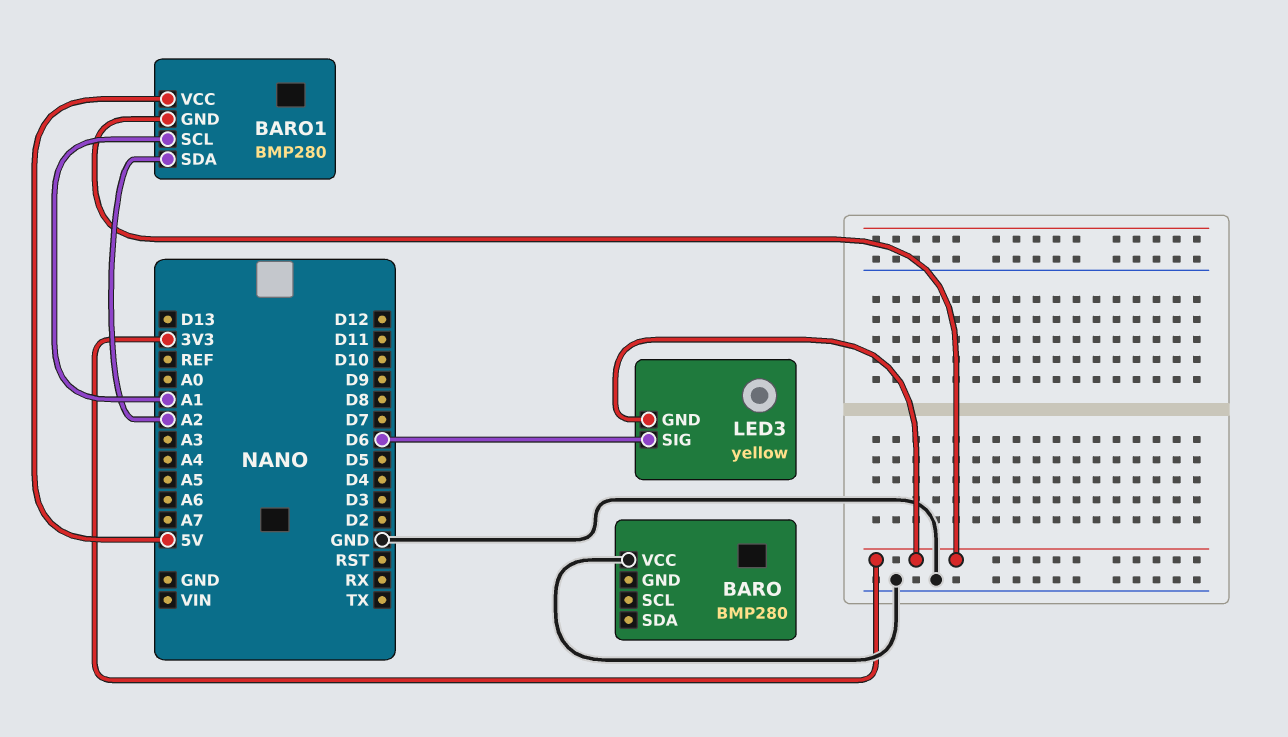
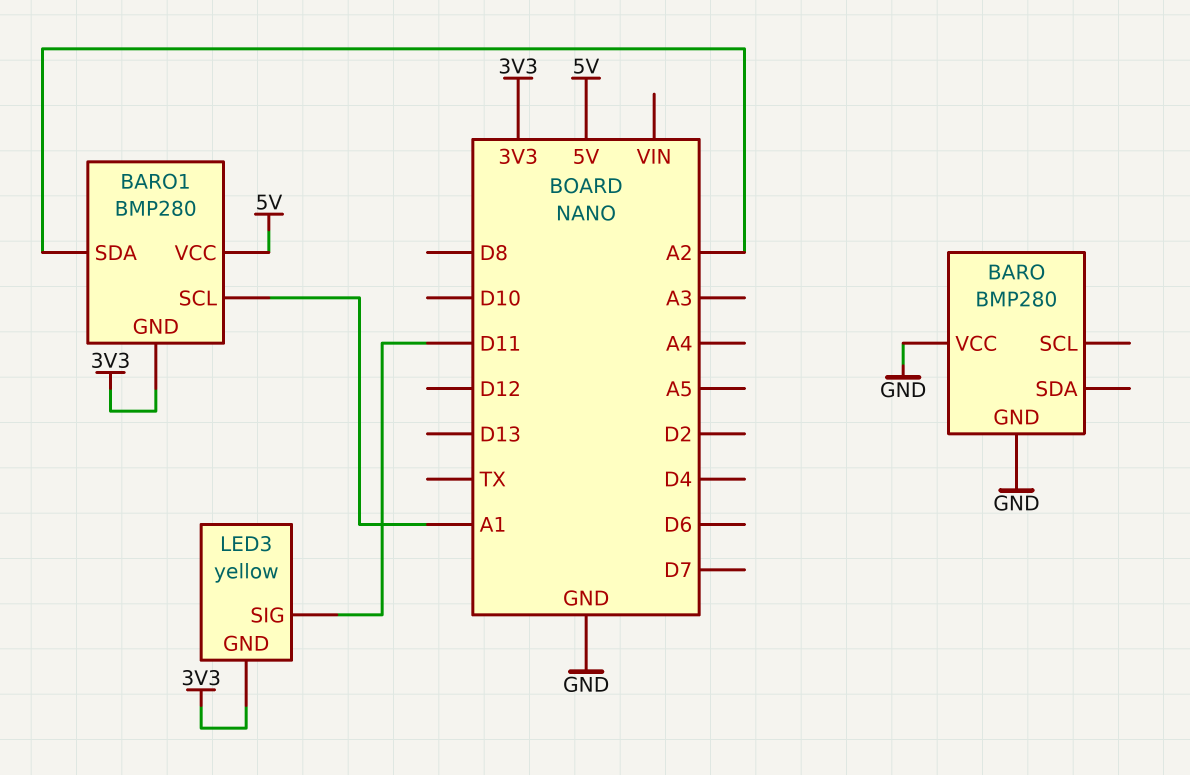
BARO pin GND: none -> GND
LED3 pin SIG: D6 -> D11

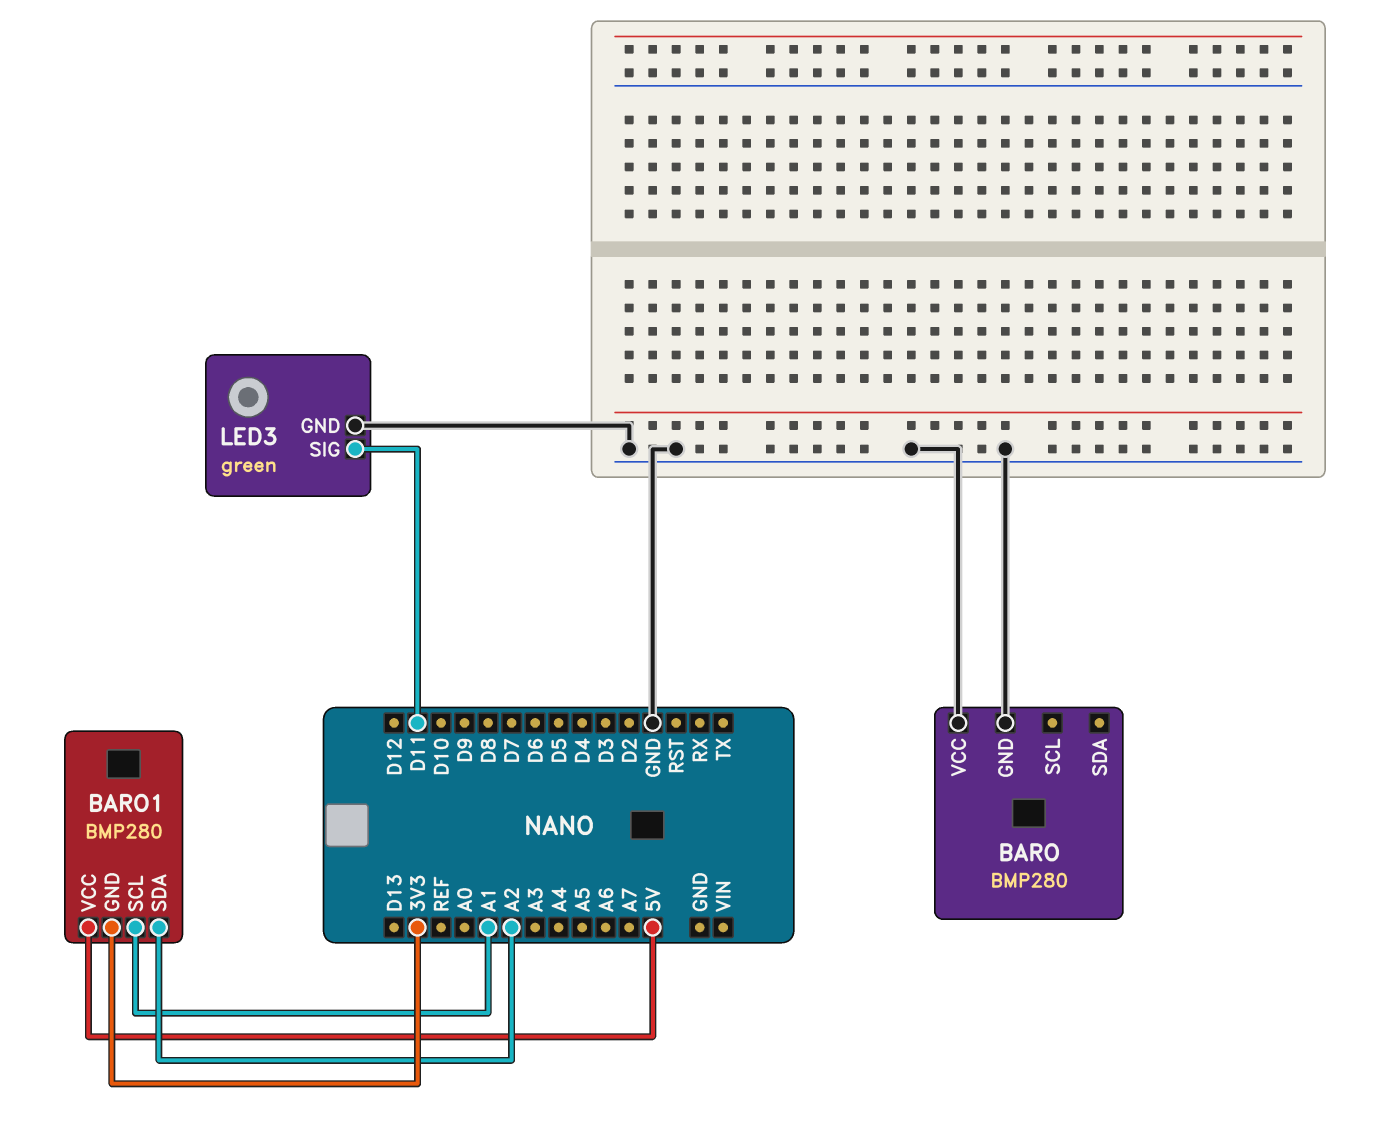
LED3: yellow -> green
LED3 pin GND: 3V3 -> GND

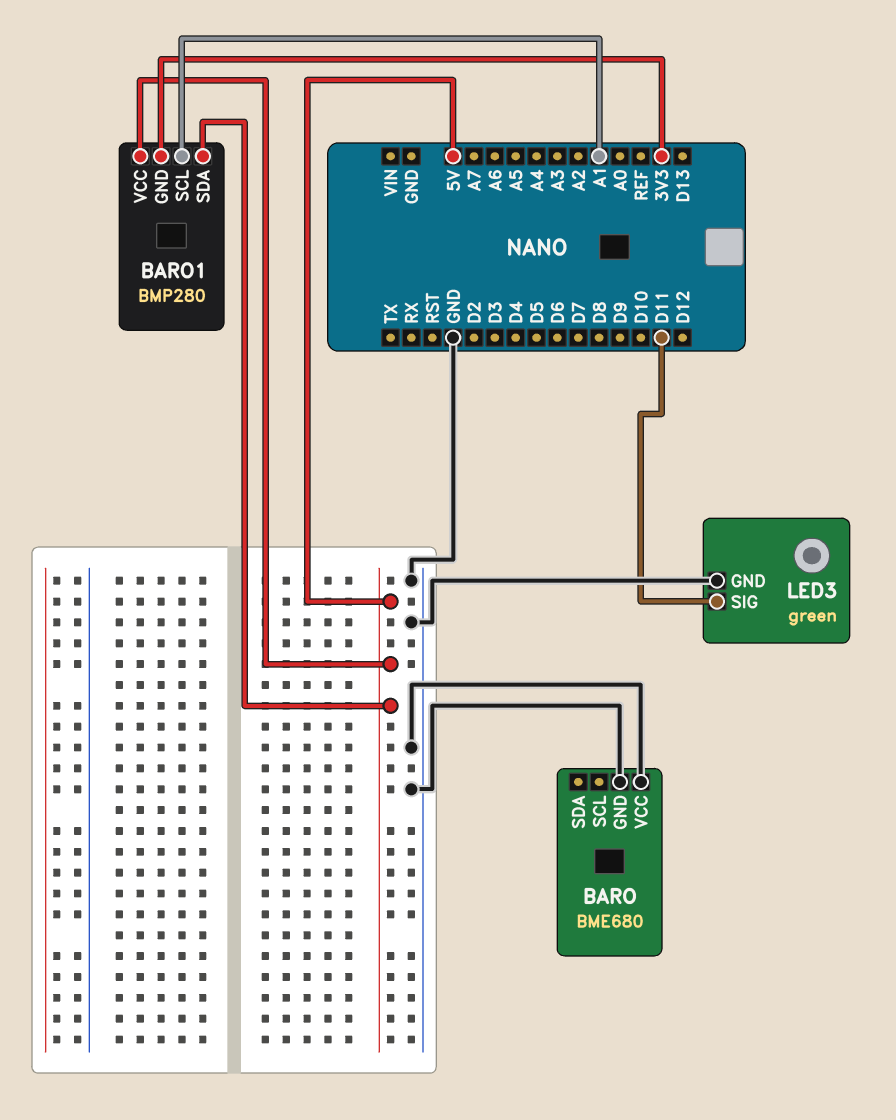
BARO: BMP280 -> BME680
BARO1 pin SDA: A2 -> 5V

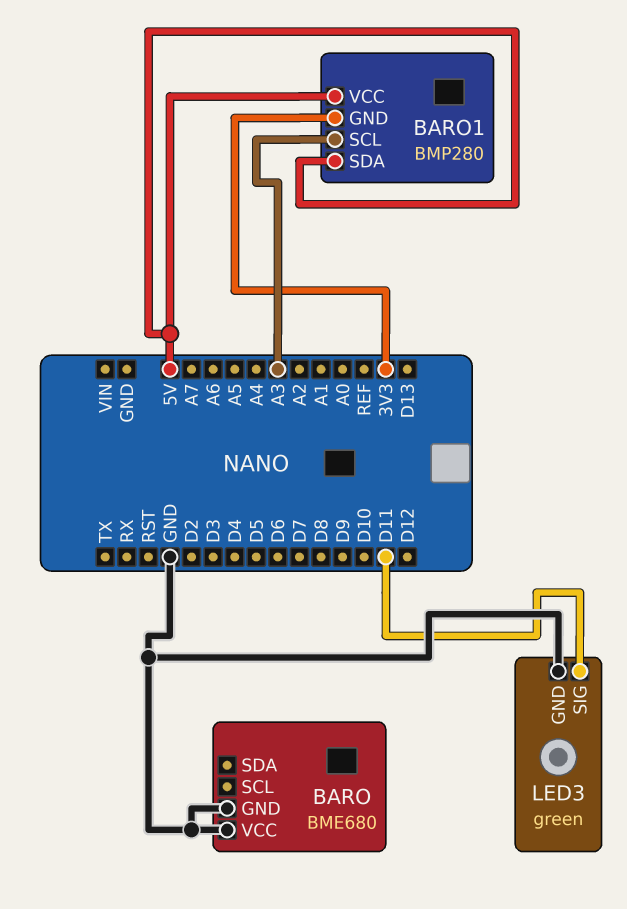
BARO1 pin SCL: A1 -> A3

